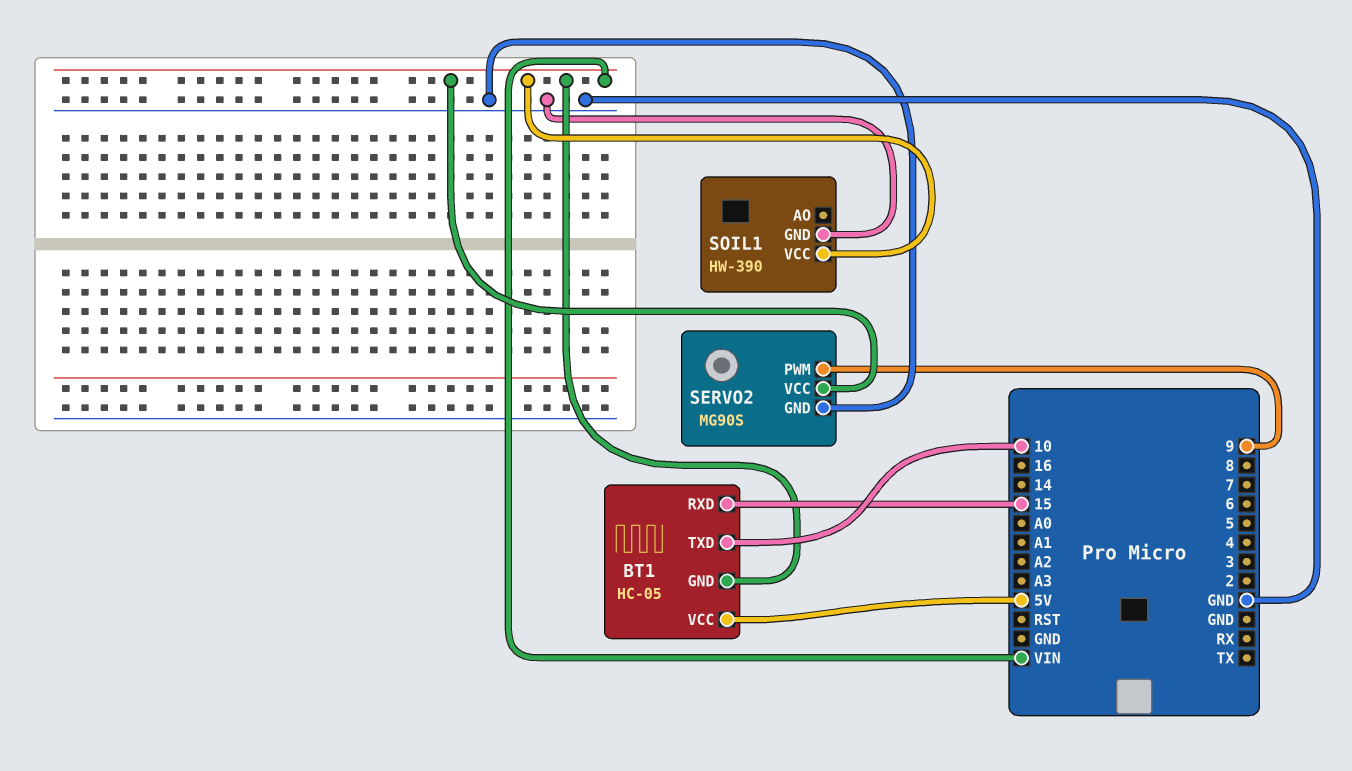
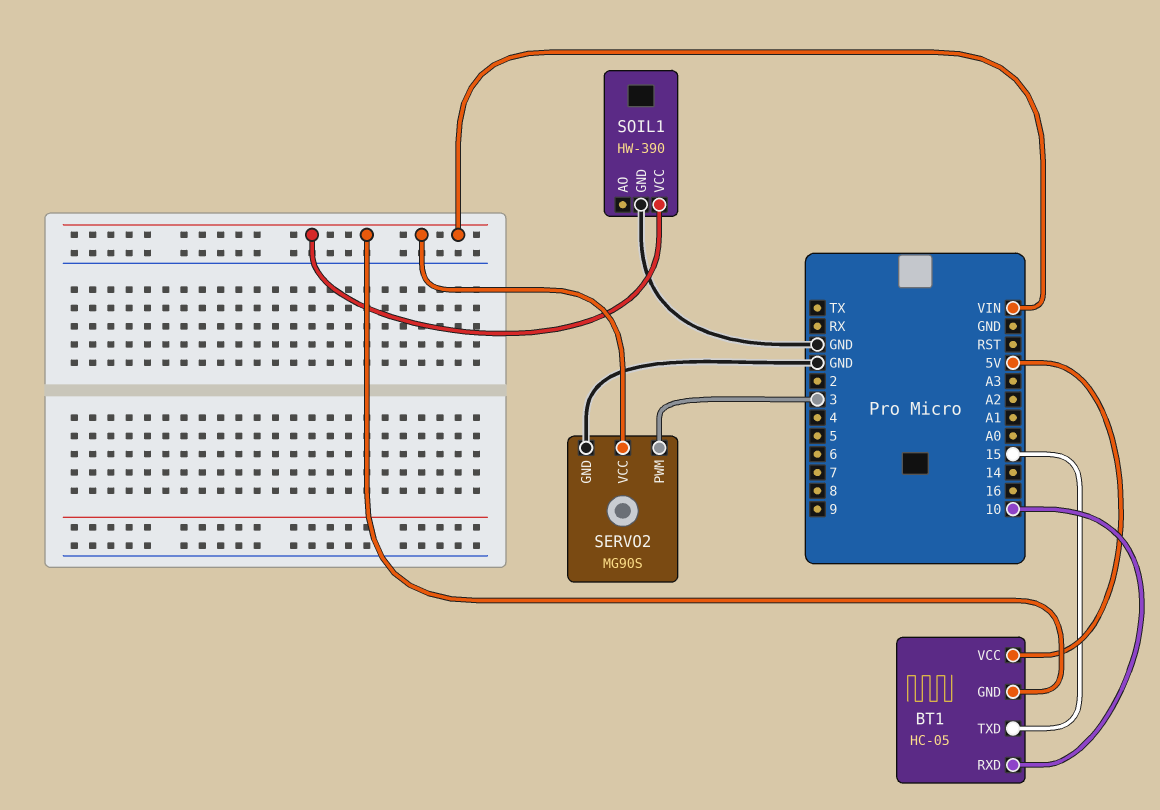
BT1 pin RXD: 15 -> 10
BT1 pin TXD: 10 -> 15
SERVO2 pin PWM: 9 -> 3

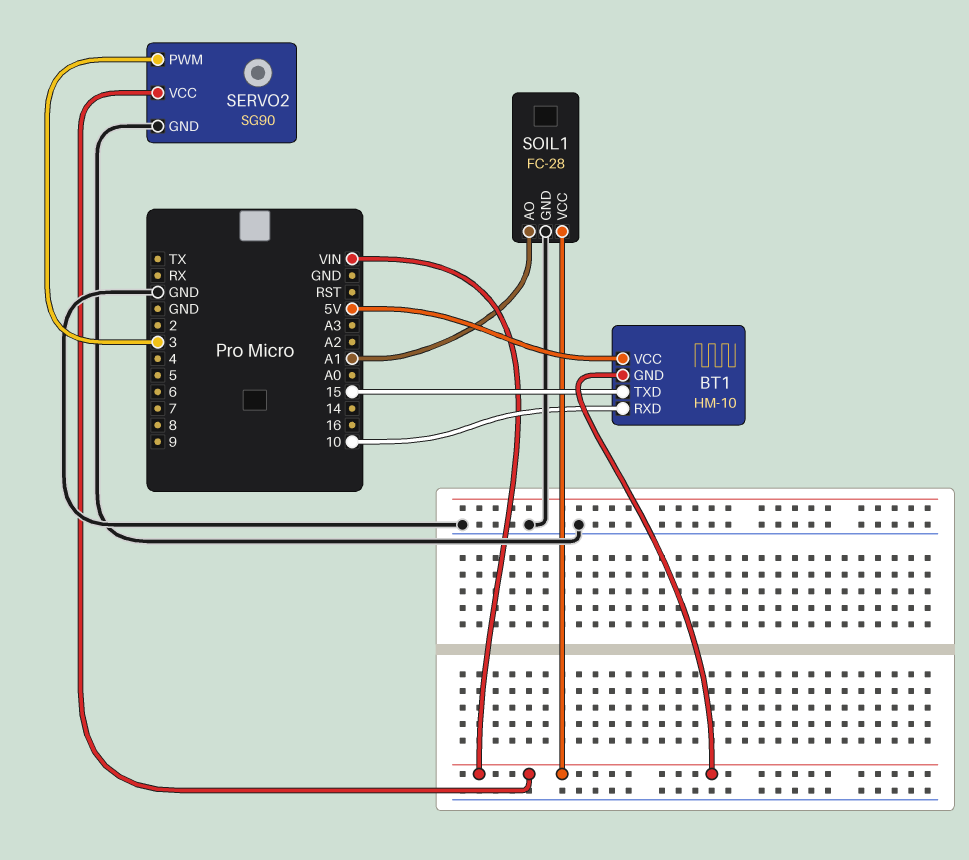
BT1: HC-05 -> HM-10
SERVO2: MG90S -> SG90
SOIL1: HW-390 -> FC-28
SOIL1 pin AO: none -> A1

